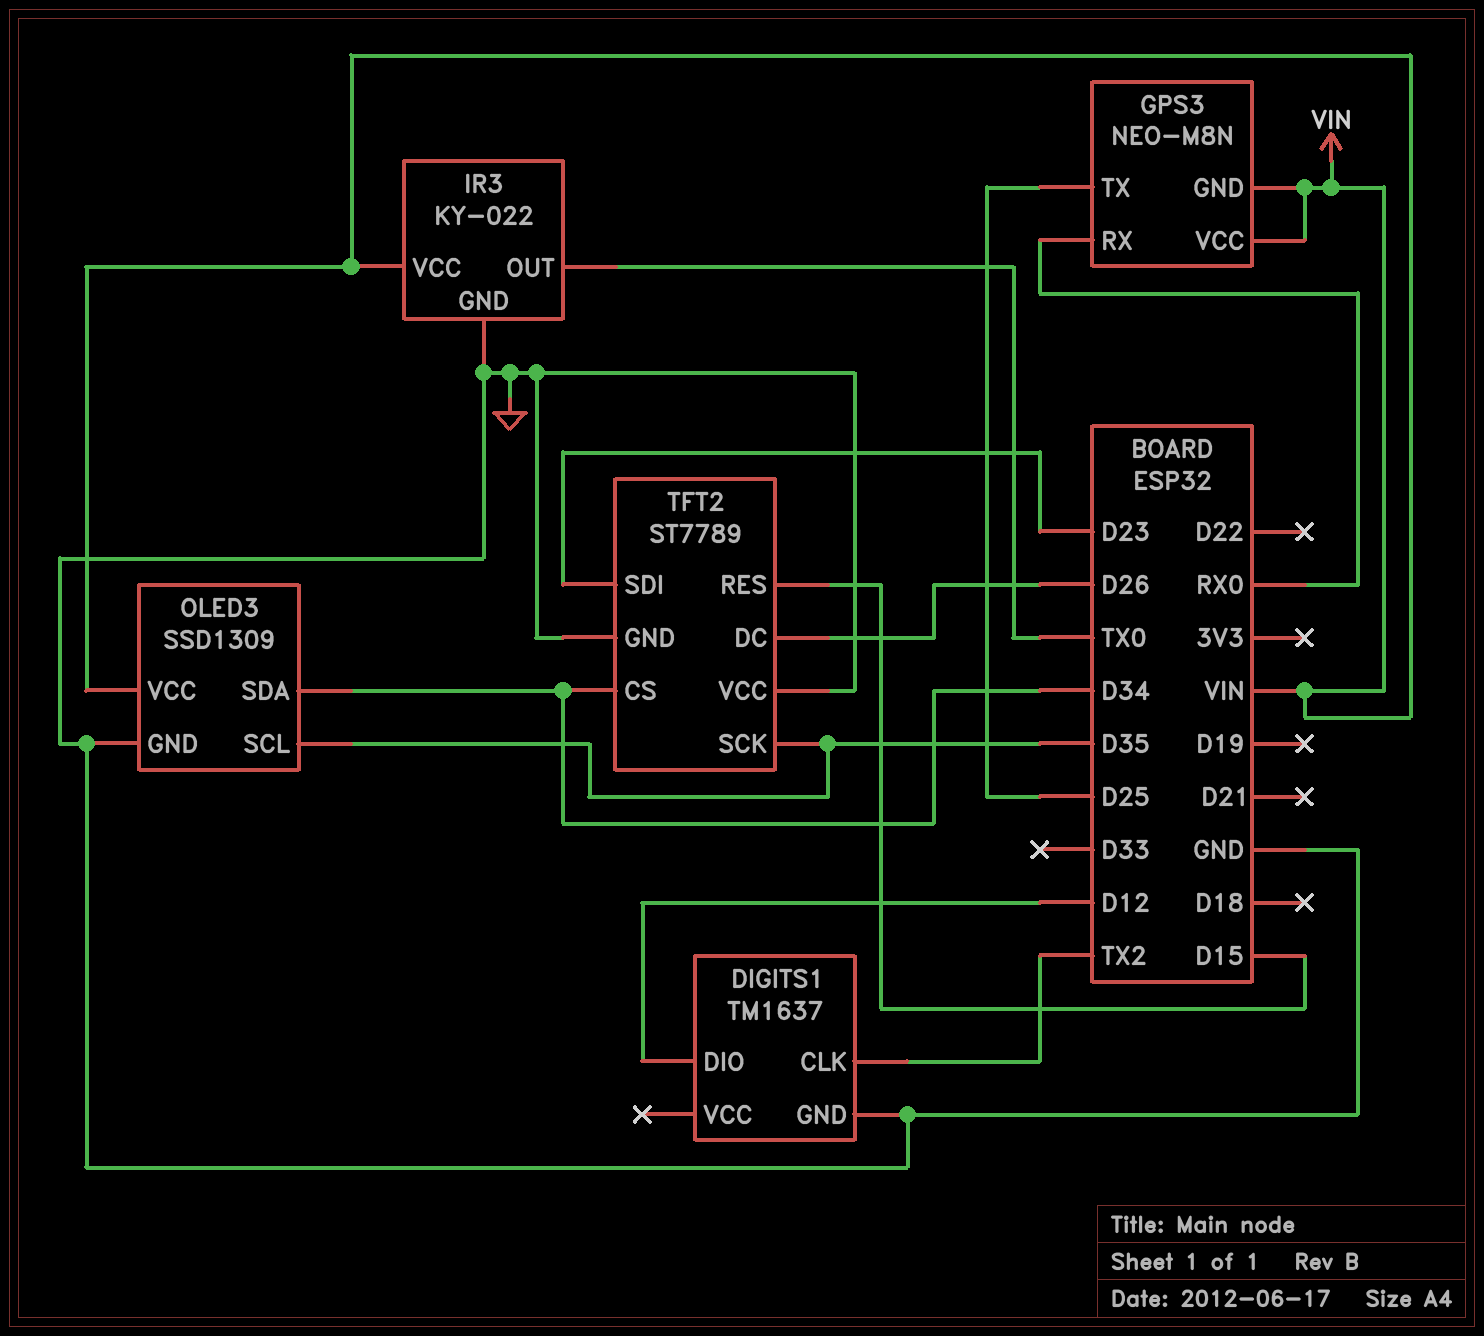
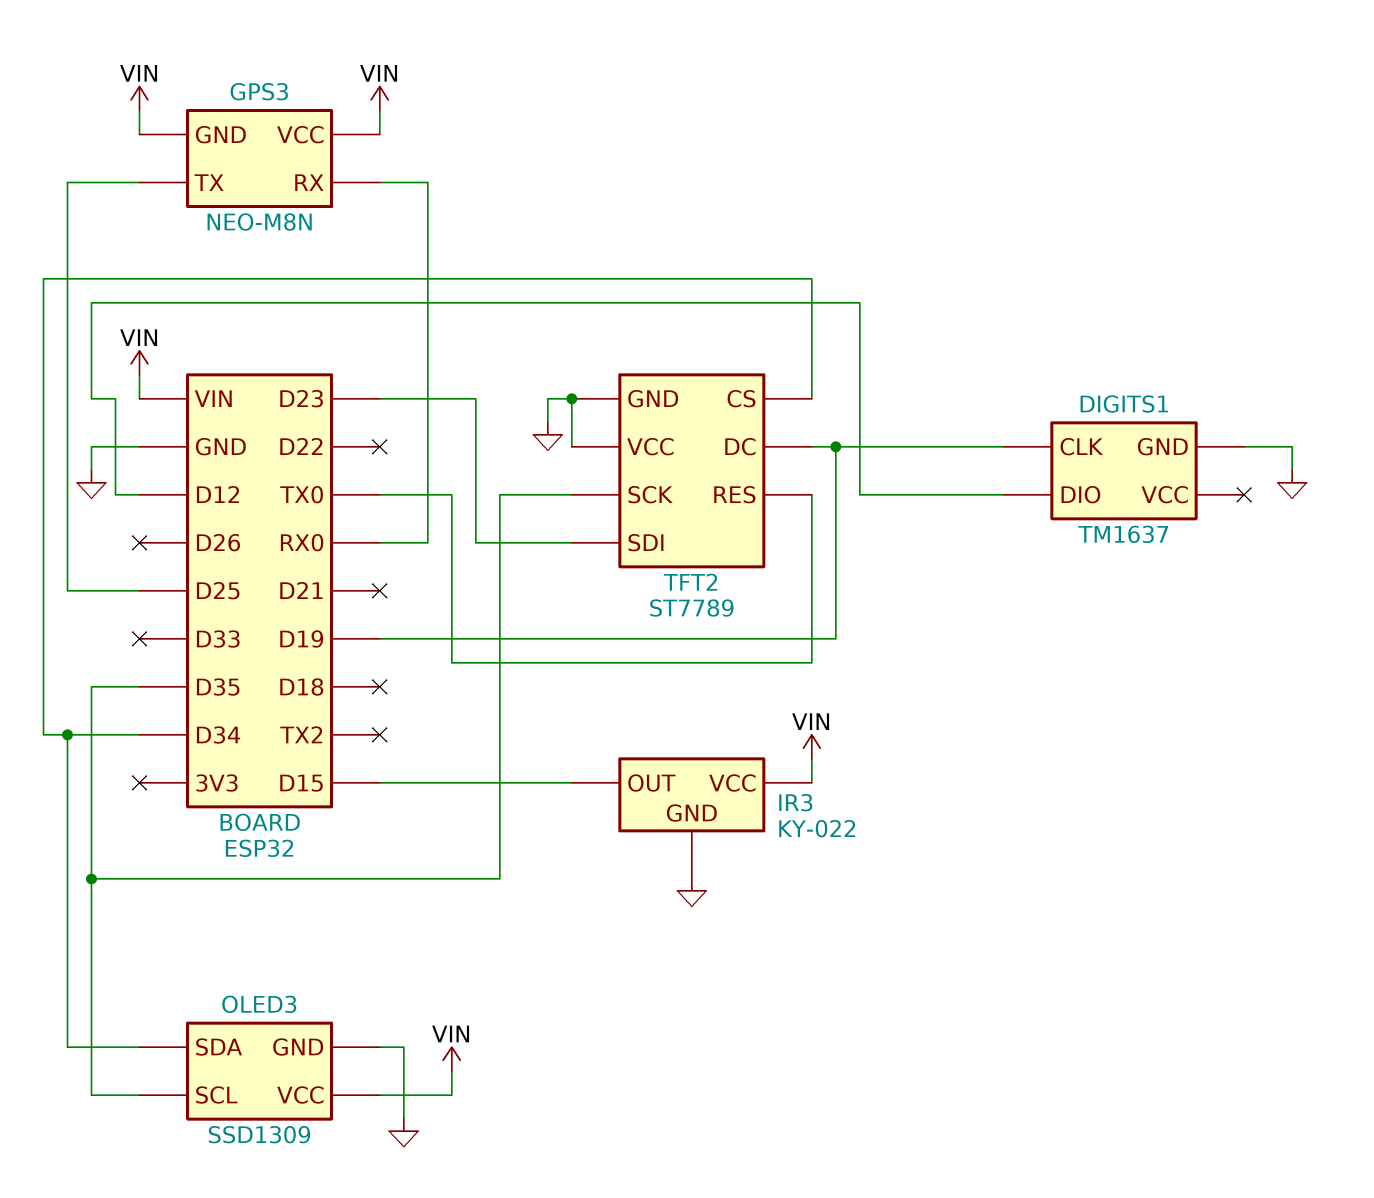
DIGITS1 pin CLK: TX2 -> D19
IR3 pin OUT: TX0 -> D15
TFT2 pin DC: D26 -> D19
TFT2 pin RES: D15 -> TX0

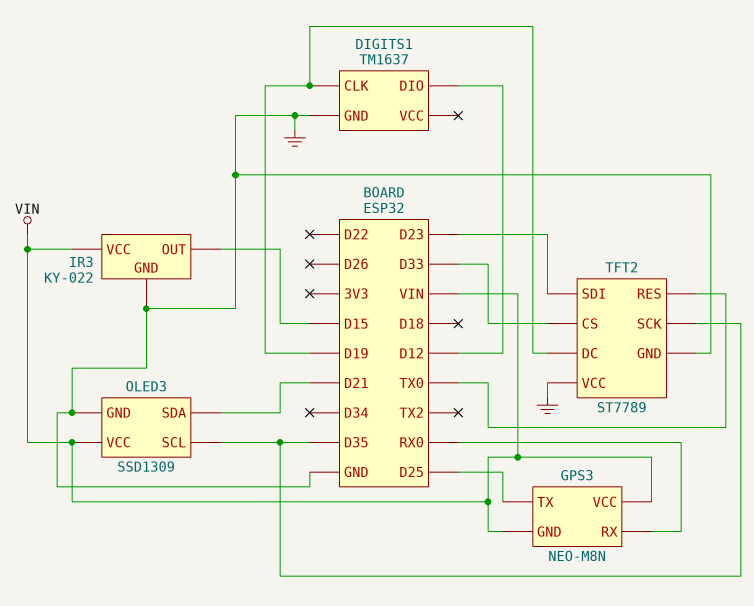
OLED3 pin SDA: D34 -> D21
TFT2 pin CS: D34 -> D33

